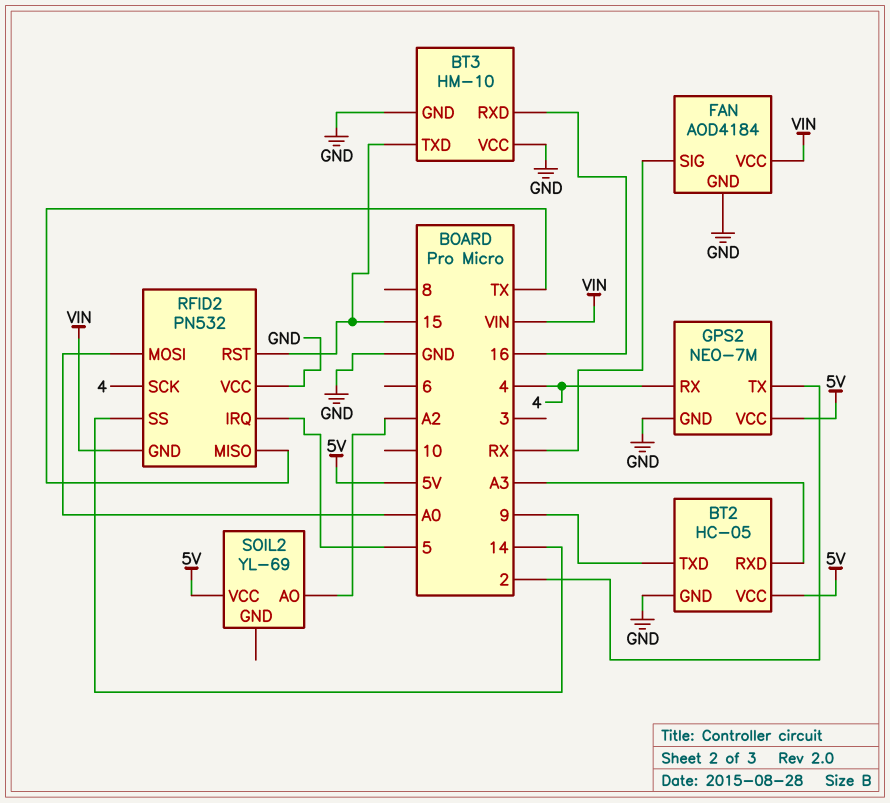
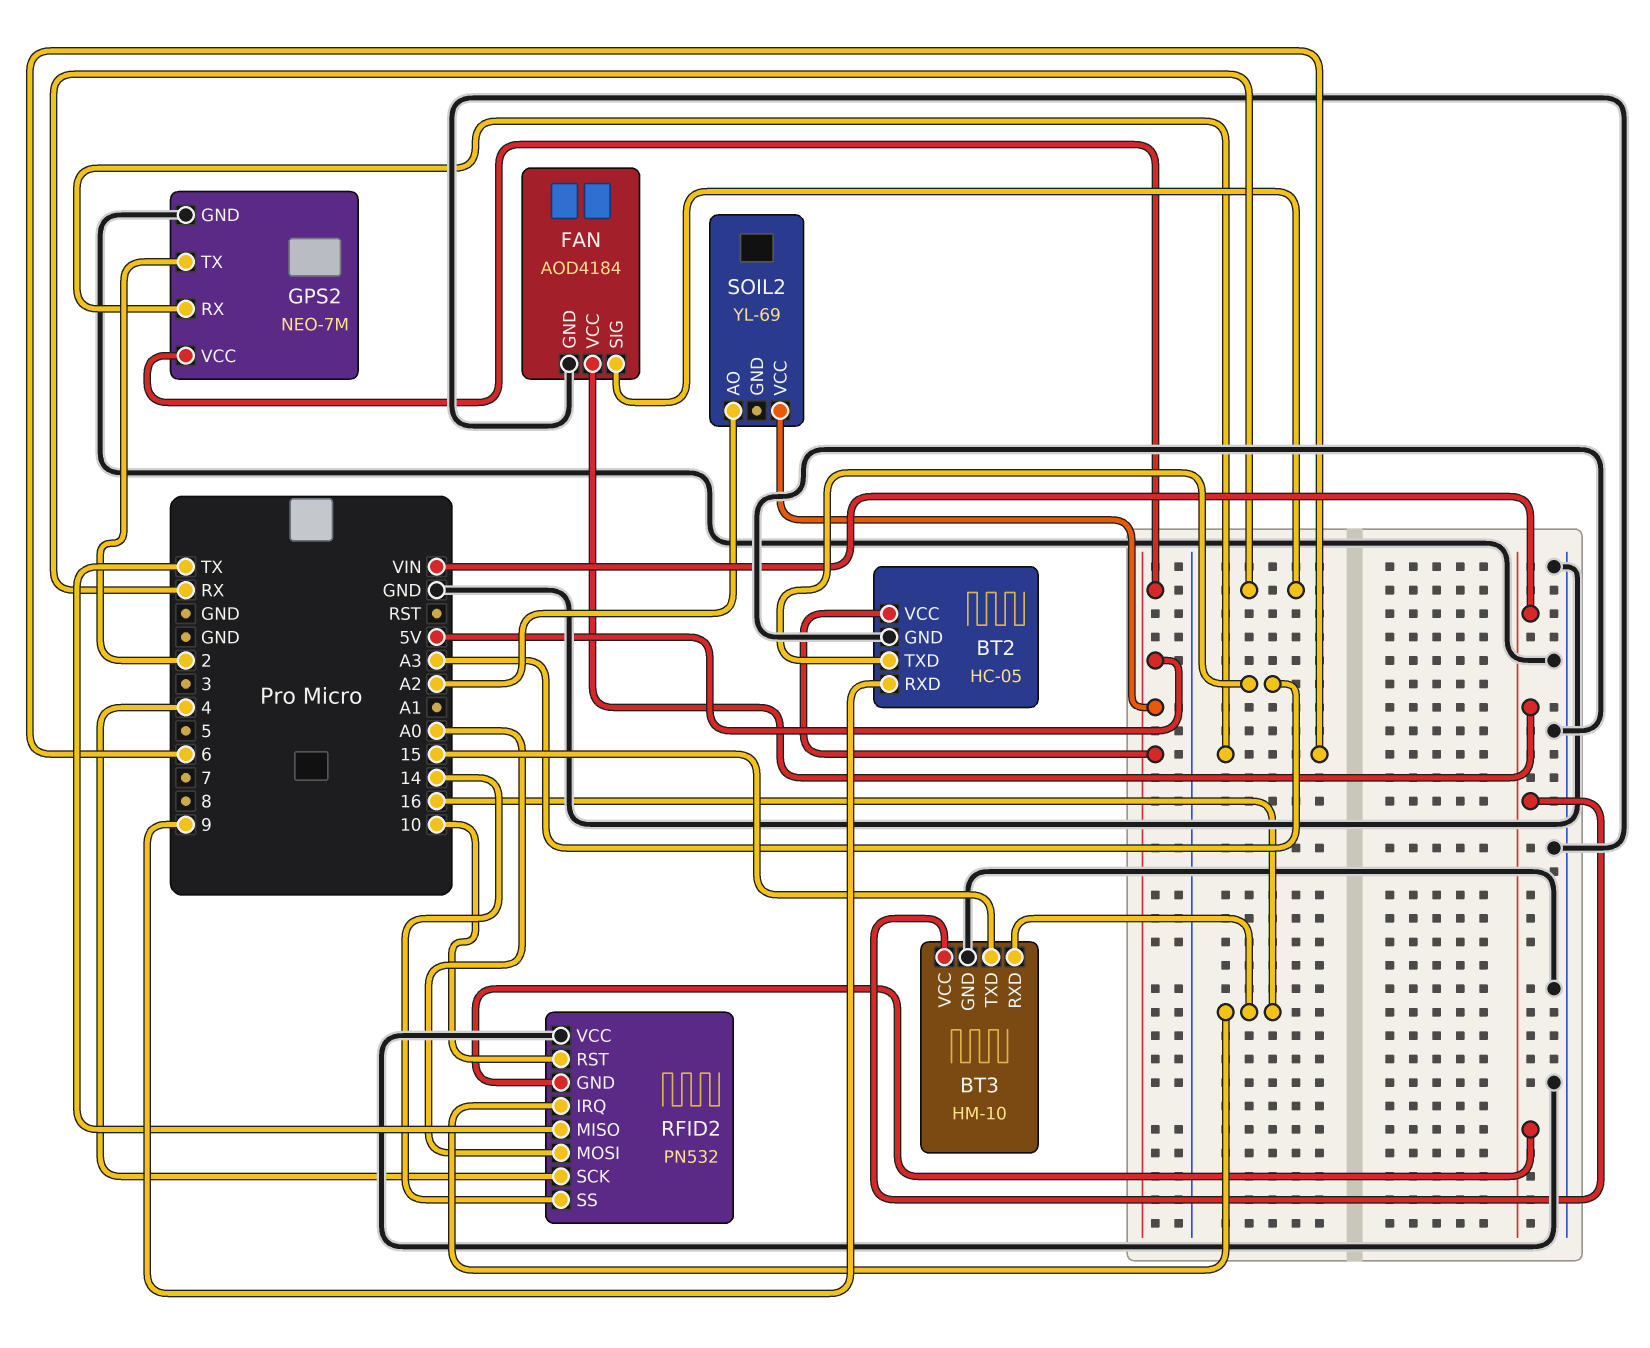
BT2 pin RXD: A3 -> 9
BT2 pin TXD: 9 -> A3
BT3 pin VCC: GND -> VIN
GPS2 pin RX: 4 -> 6
RFID2 pin IRQ: 5 -> 16
RFID2 pin RST: 15 -> 10

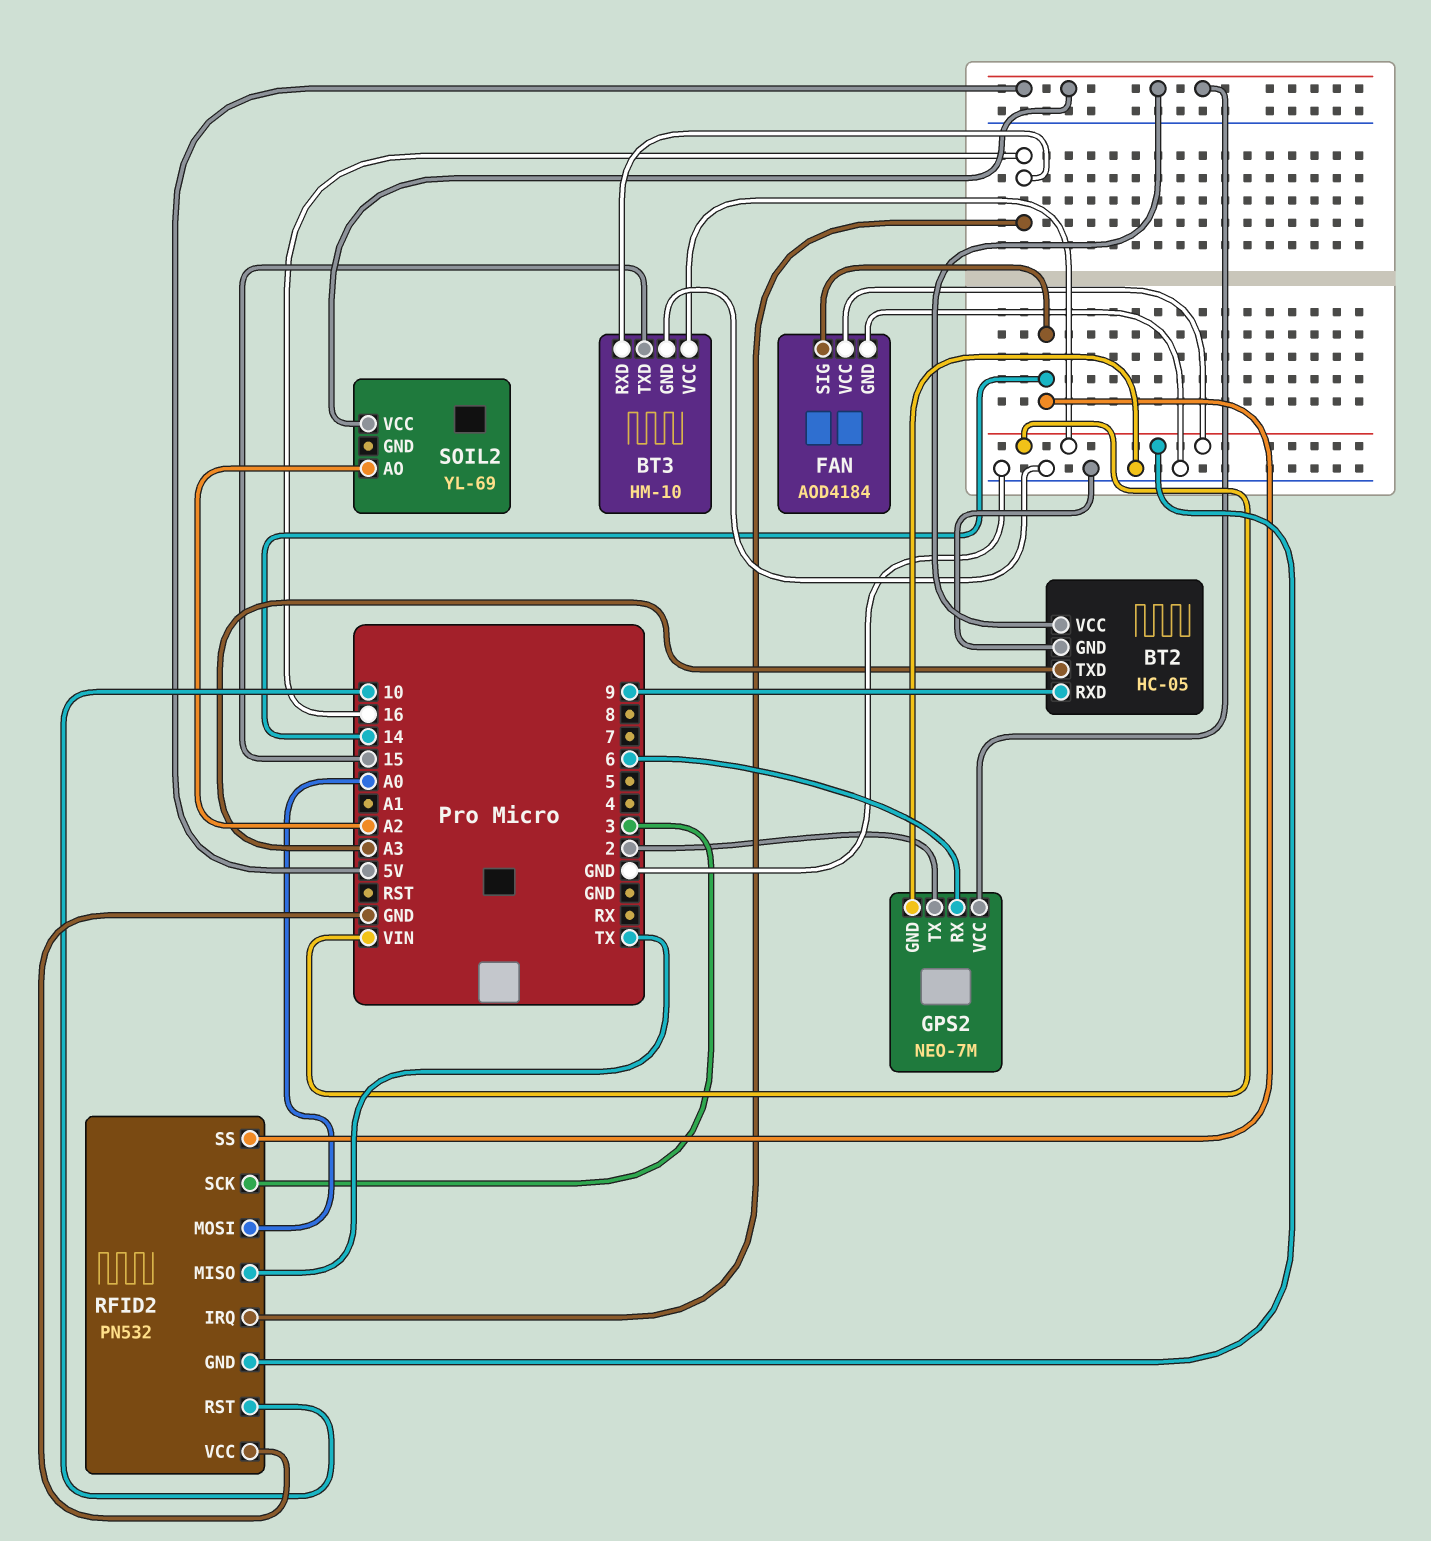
FAN pin SIG: RX -> 14
RFID2 pin SCK: 4 -> 3

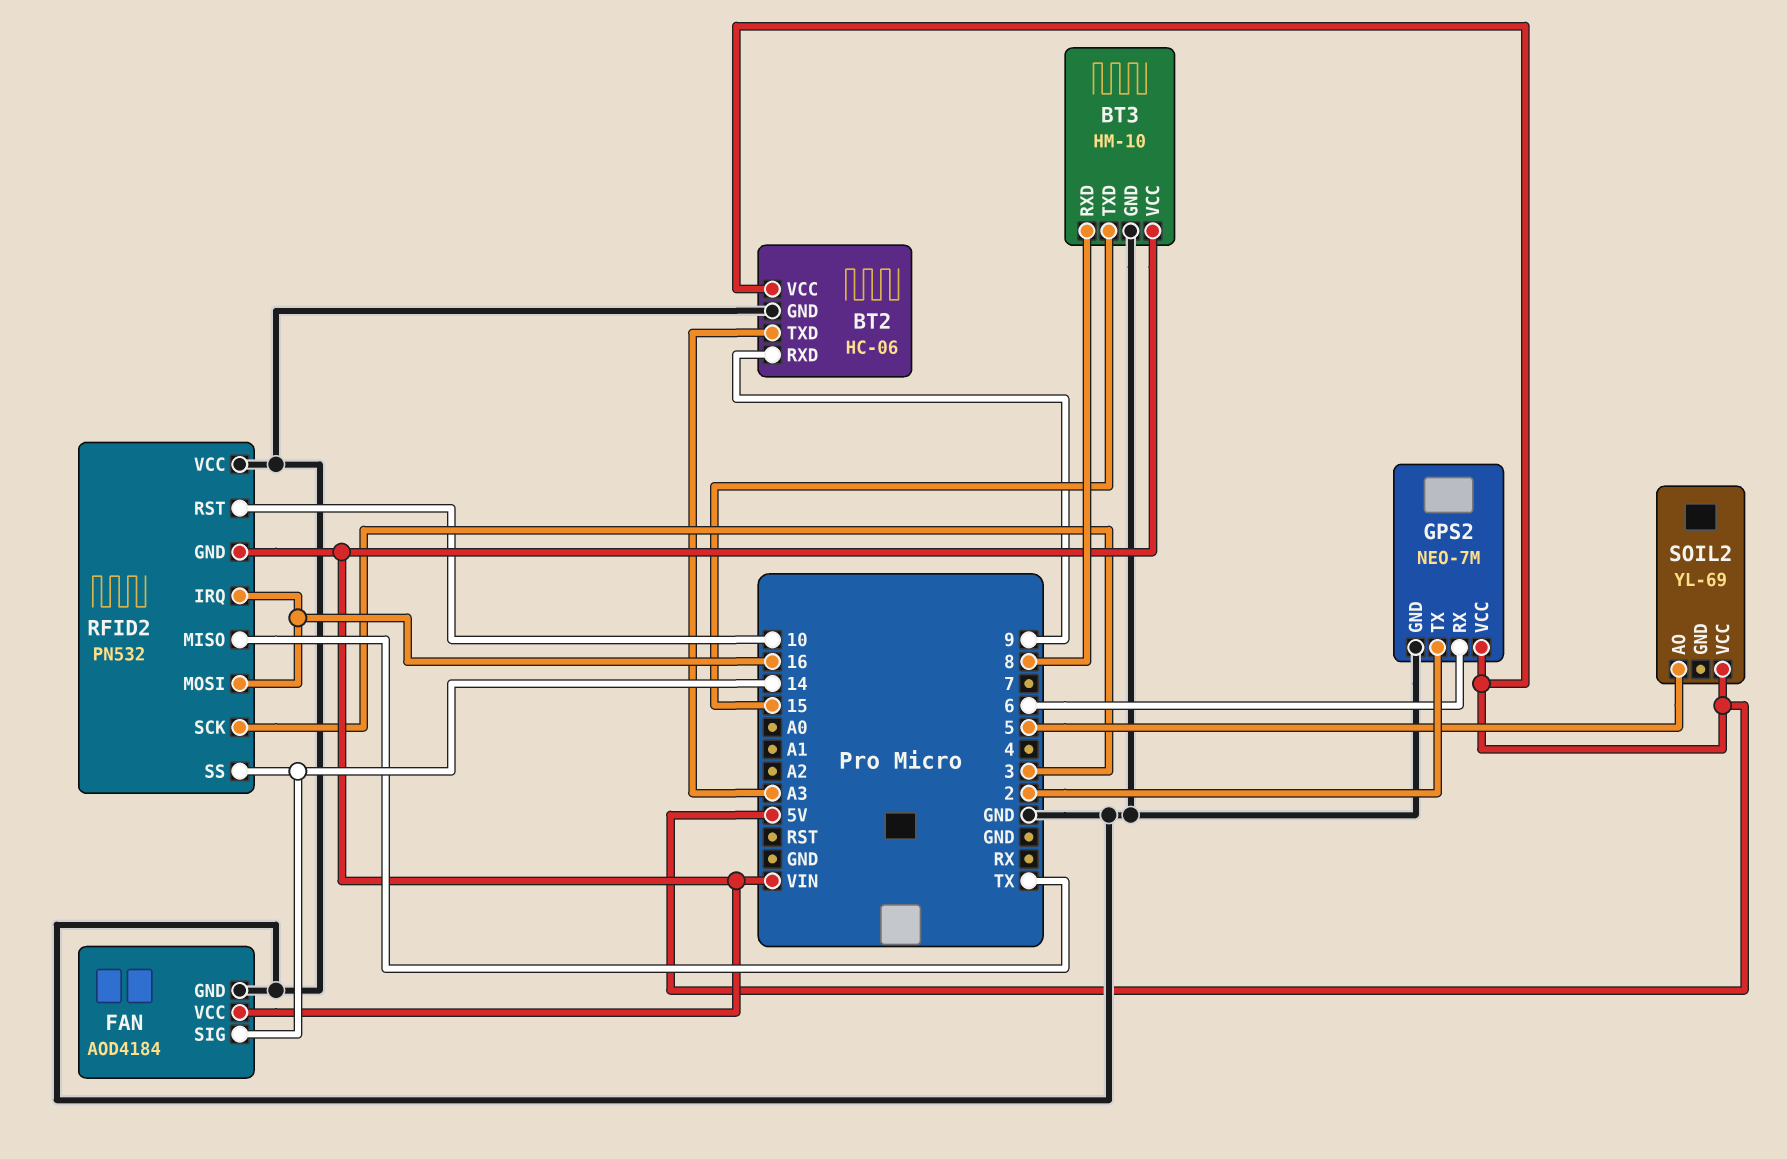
BT2: HC-05 -> HC-06
BT3 pin RXD: 16 -> 8
RFID2 pin MOSI: A0 -> 16
SOIL2 pin AO: A2 -> 5

